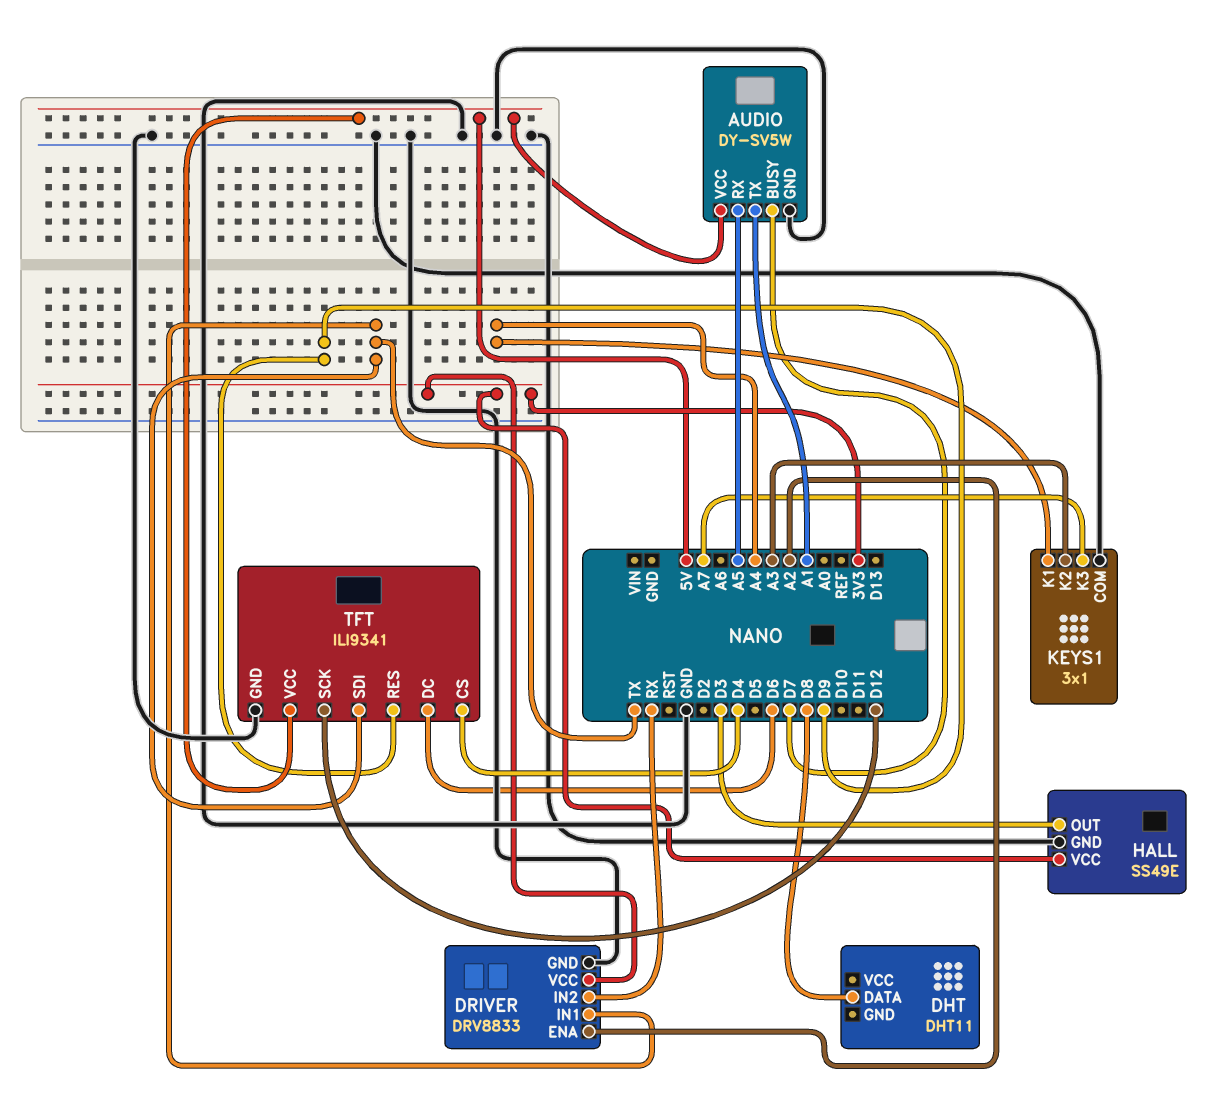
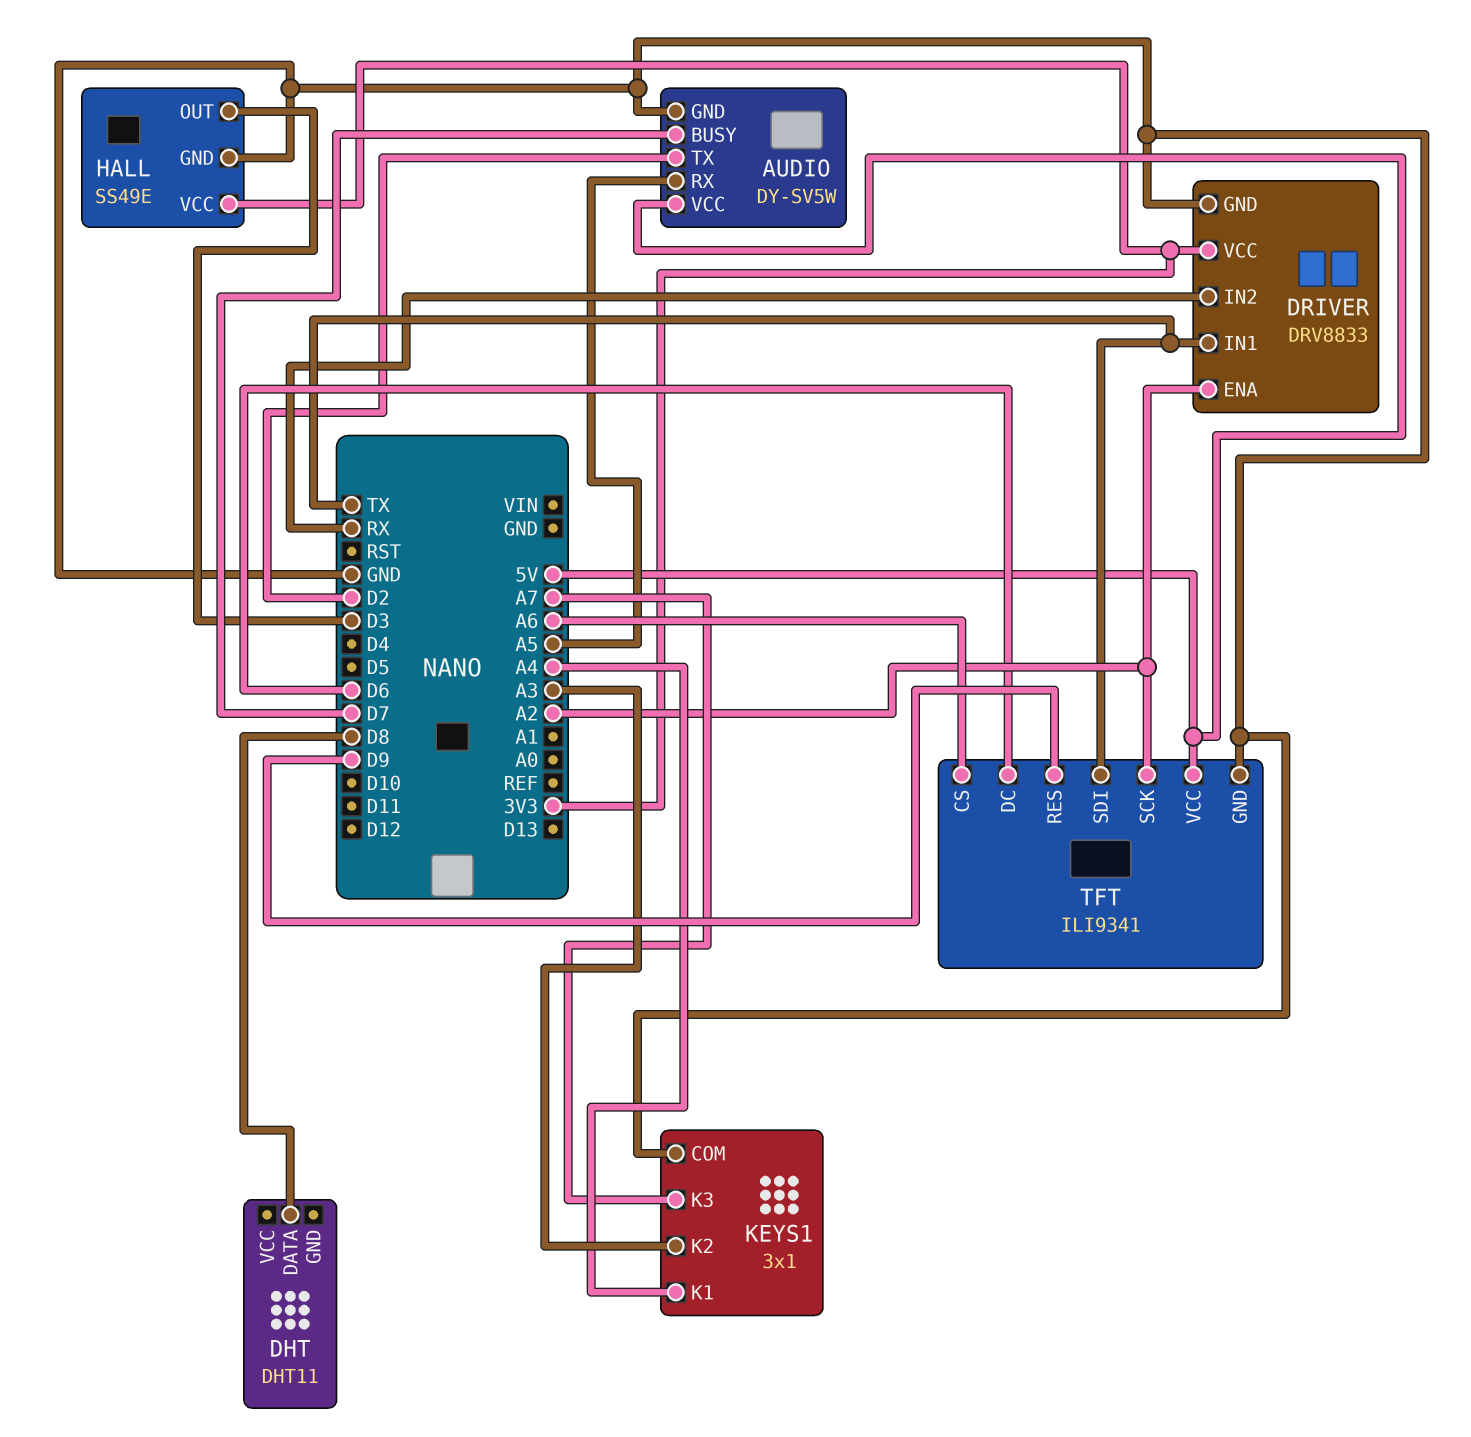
AUDIO pin TX: A1 -> D2
TFT pin CS: D4 -> A6
TFT pin SCK: D12 -> A2

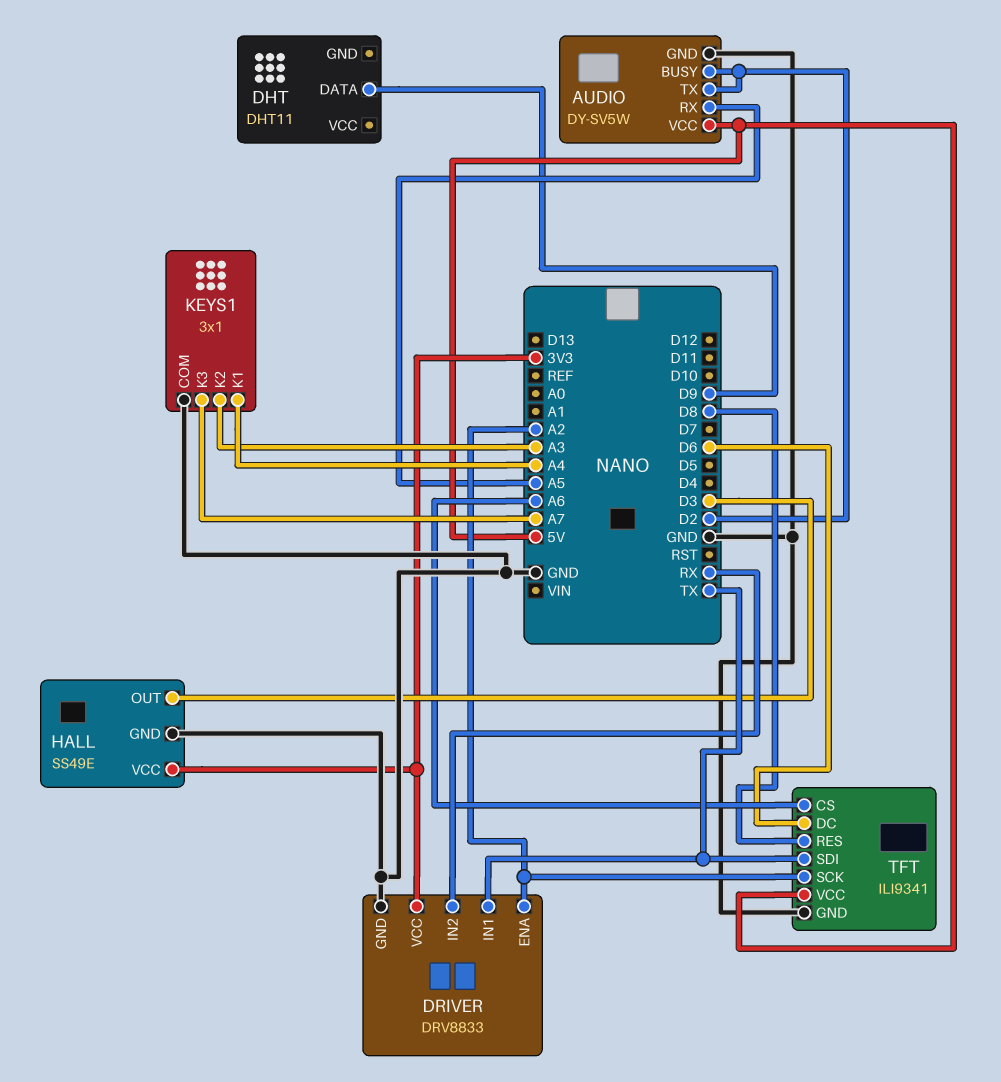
AUDIO pin BUSY: D7 -> D2
DHT pin DATA: D8 -> D9
TFT pin RES: D9 -> D8

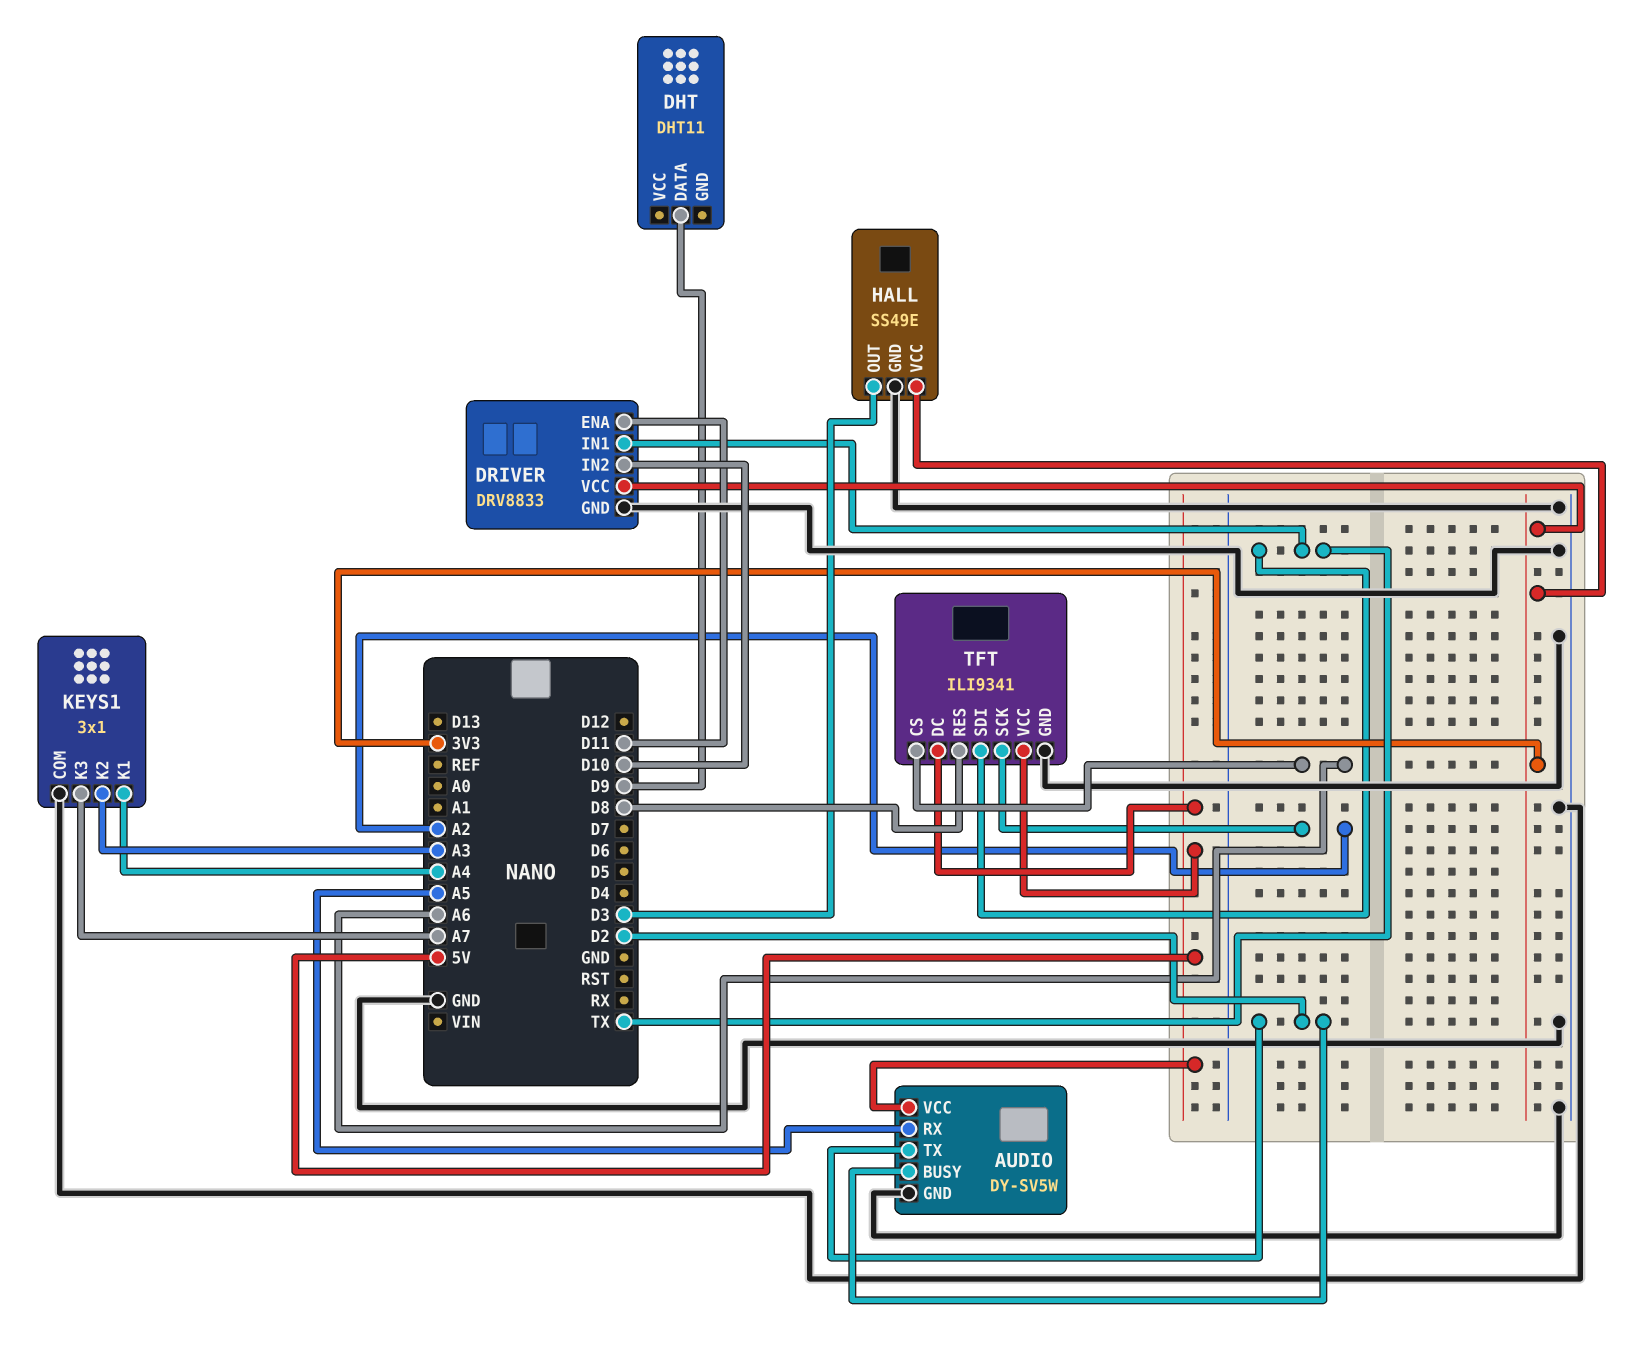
DRIVER pin ENA: A2 -> D11
DRIVER pin IN2: RX -> D10
TFT pin DC: D6 -> 5V

